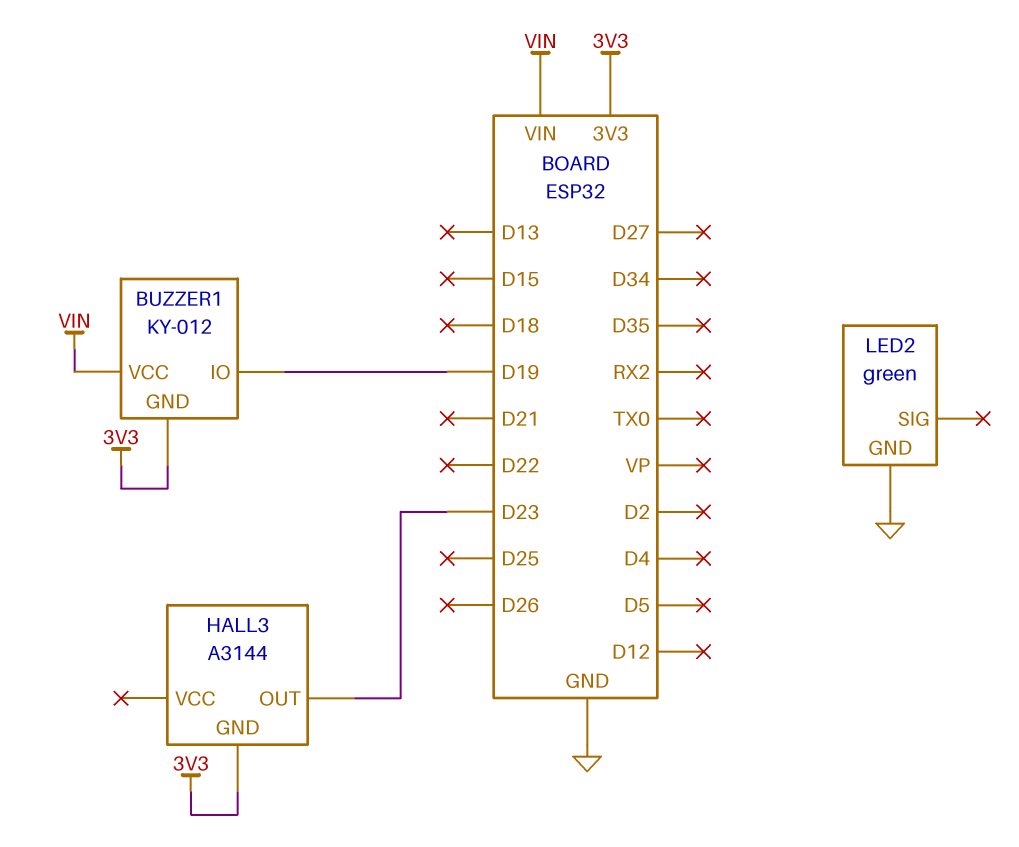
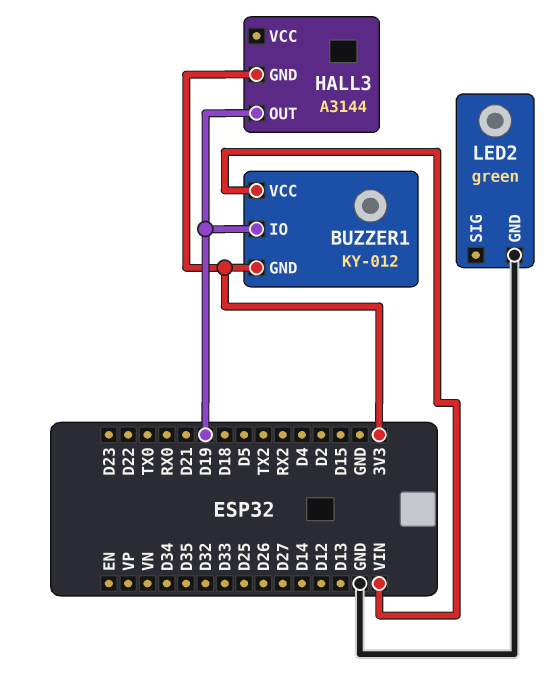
HALL3 pin OUT: D23 -> D19

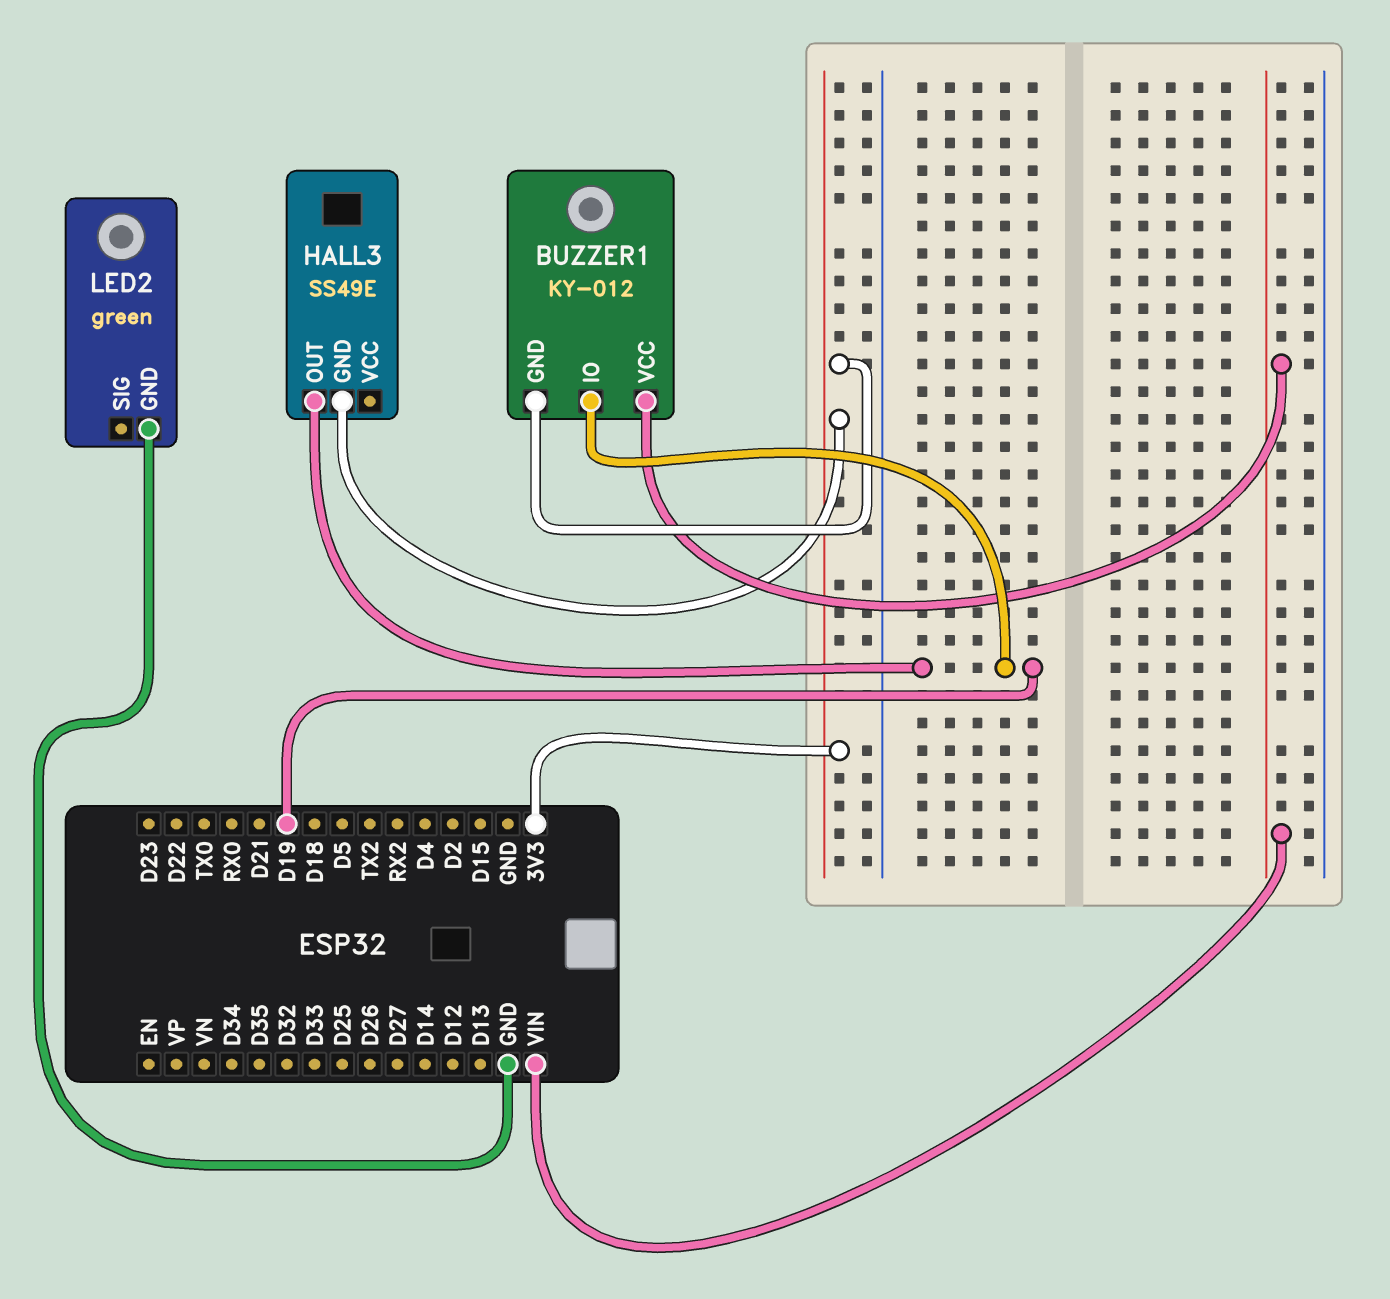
HALL3: A3144 -> SS49E

